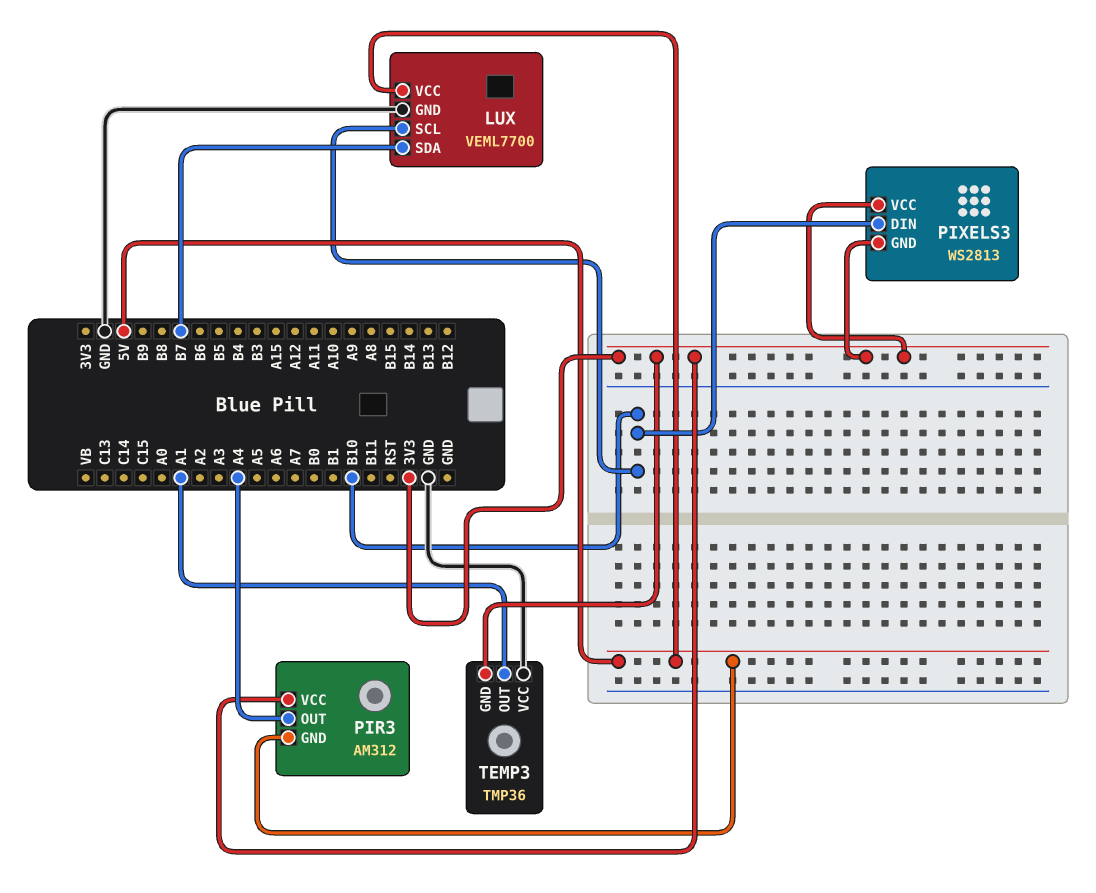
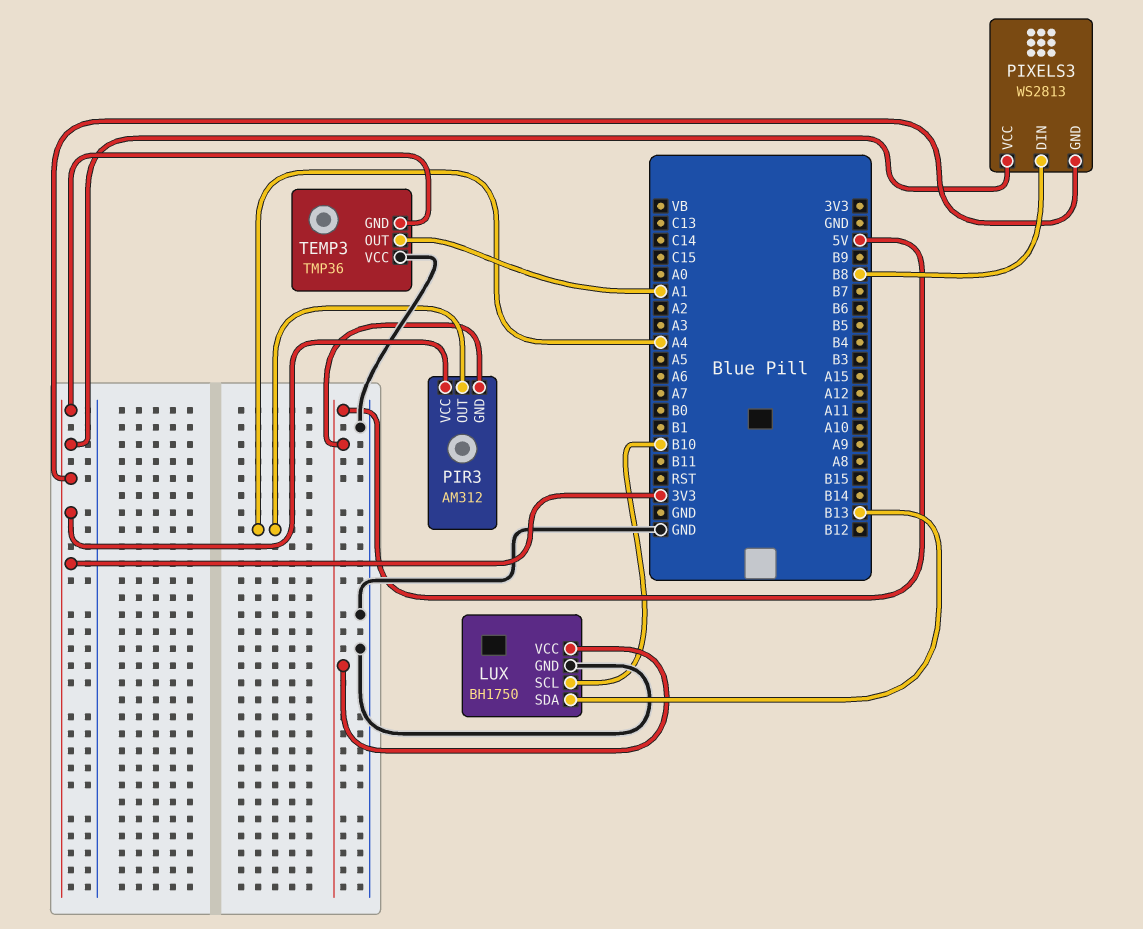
LUX: VEML7700 -> BH1750
LUX pin SDA: B7 -> B13
PIXELS3 pin DIN: B10 -> B8

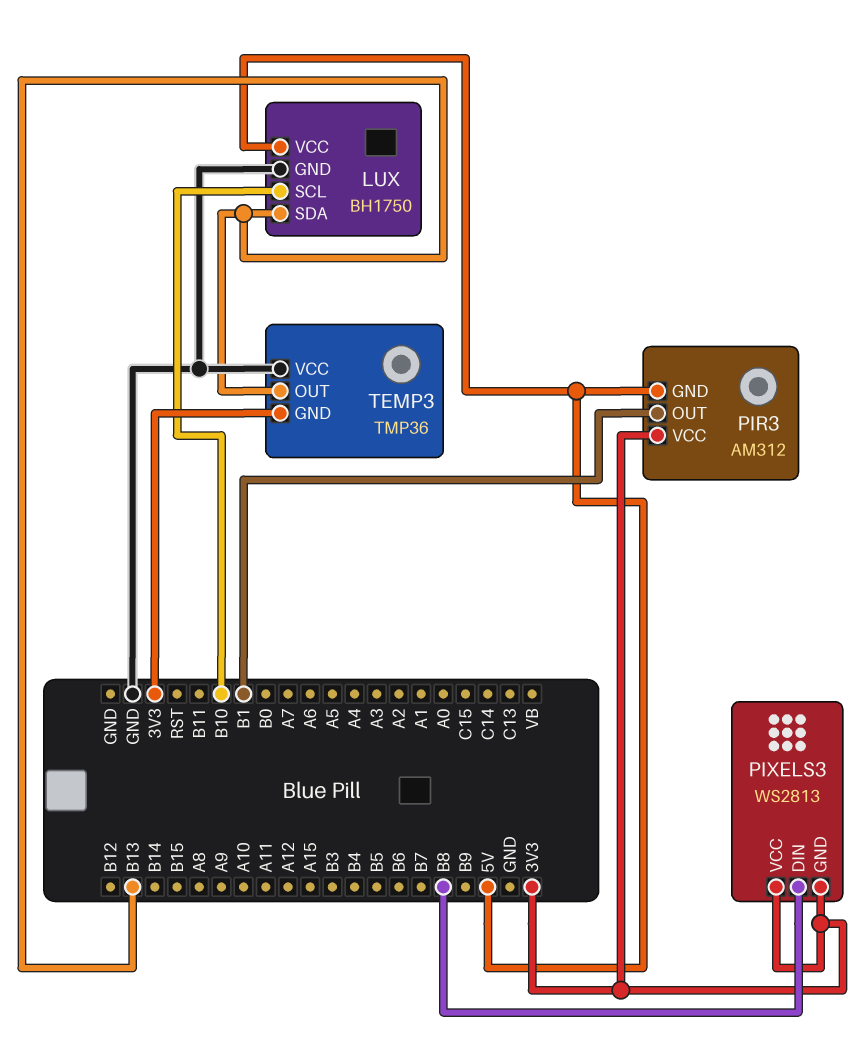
PIR3 pin OUT: A4 -> B1
TEMP3 pin OUT: A1 -> B13

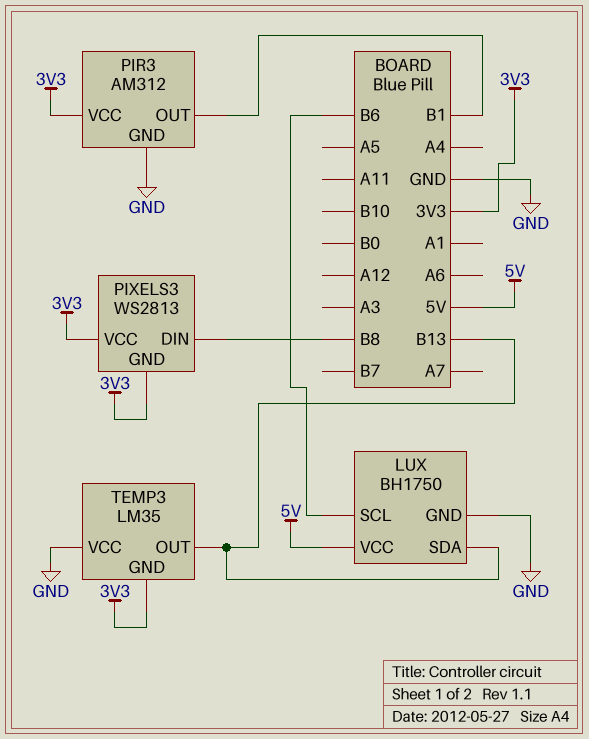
LUX pin SCL: B10 -> B6
PIR3 pin GND: 5V -> GND
TEMP3: TMP36 -> LM35

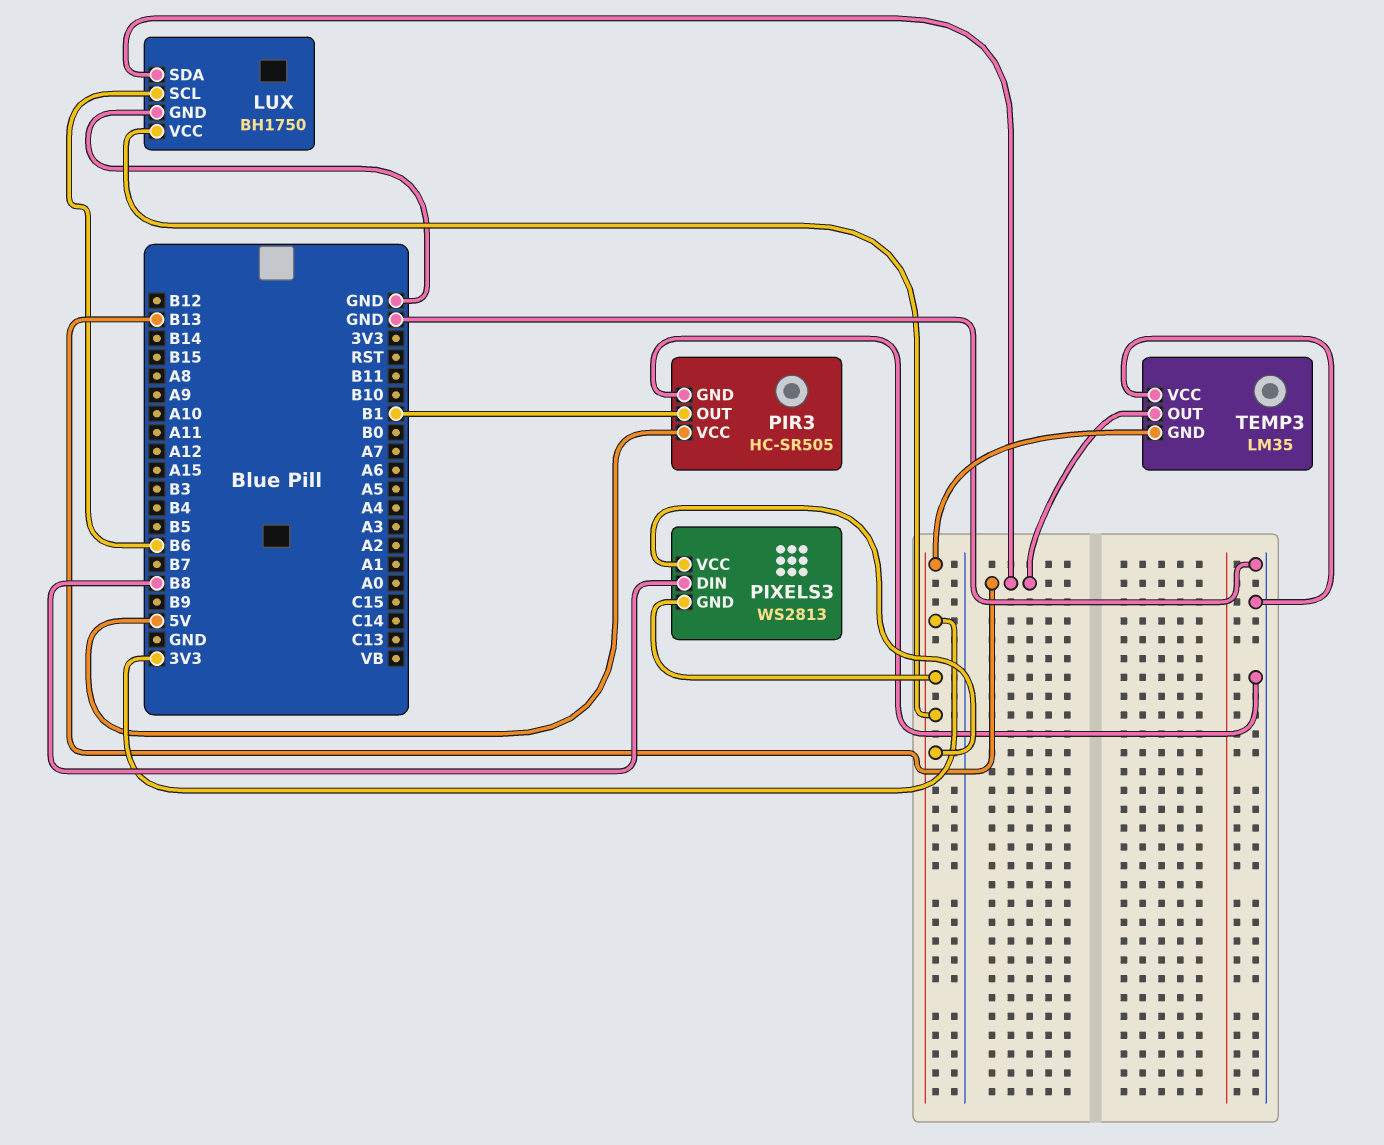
LUX pin VCC: 5V -> 3V3
PIR3: AM312 -> HC-SR505
PIR3 pin VCC: 3V3 -> 5V

